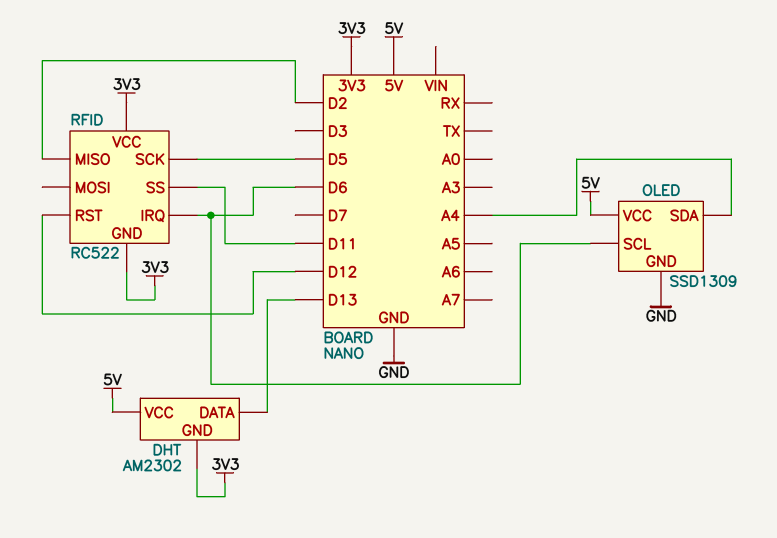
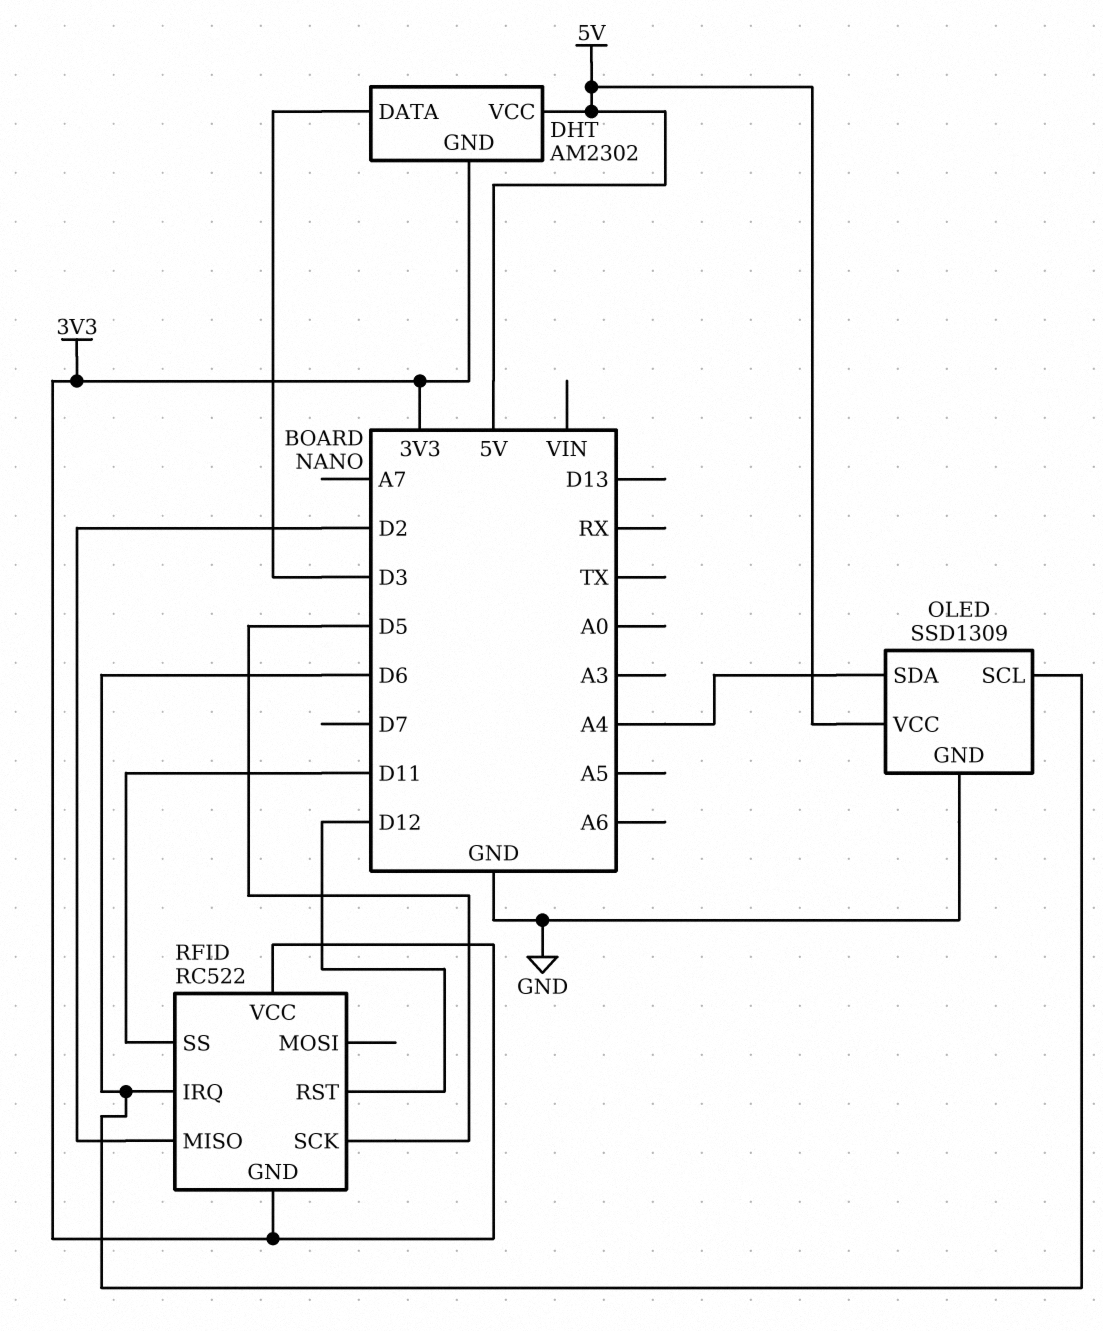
DHT pin DATA: D13 -> D3

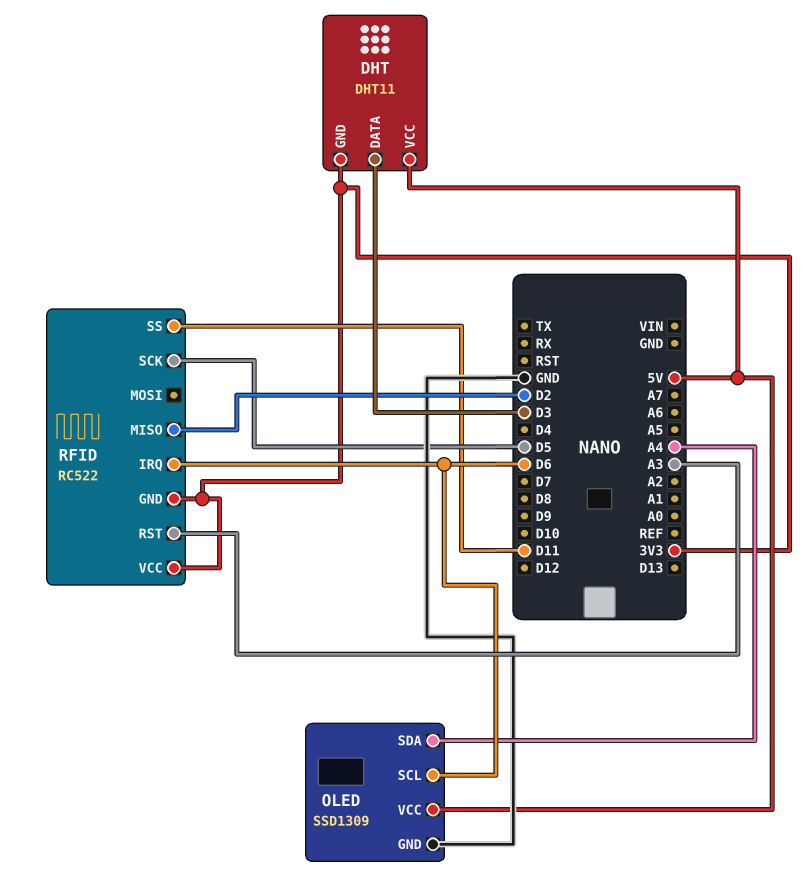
DHT: AM2302 -> DHT11
RFID pin RST: D12 -> A3

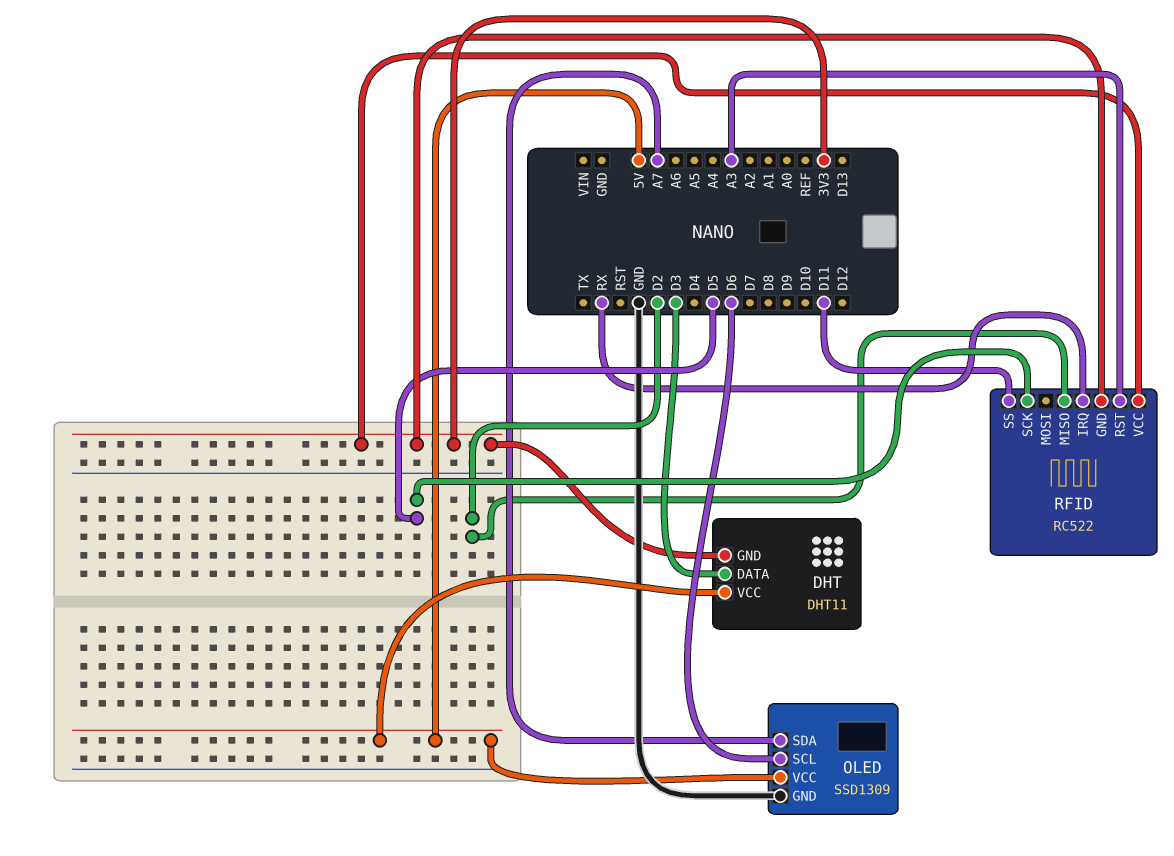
OLED pin SDA: A4 -> A7
RFID pin IRQ: D6 -> RX

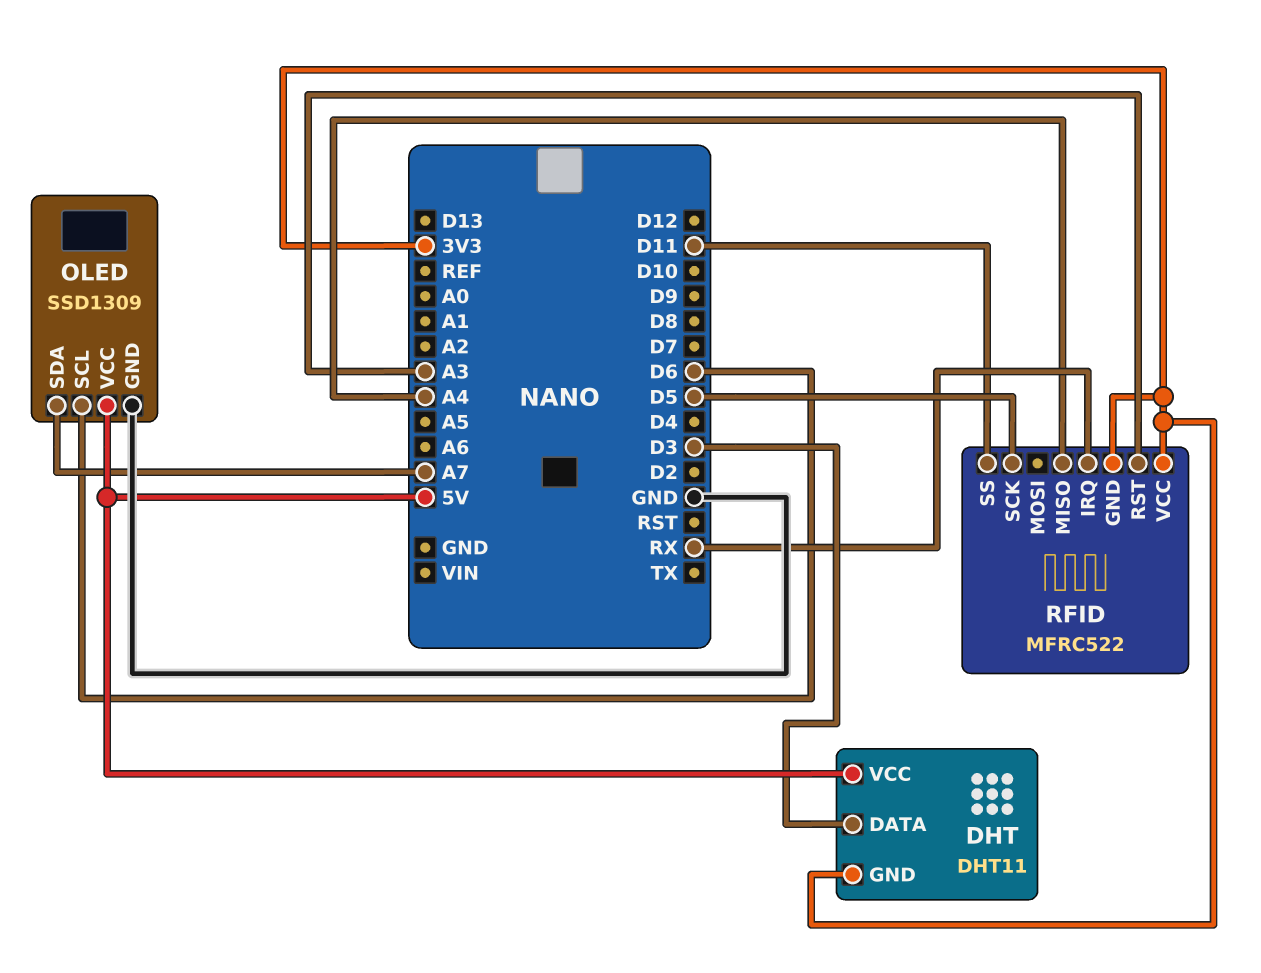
RFID: RC522 -> MFRC522
RFID pin MISO: D2 -> A4

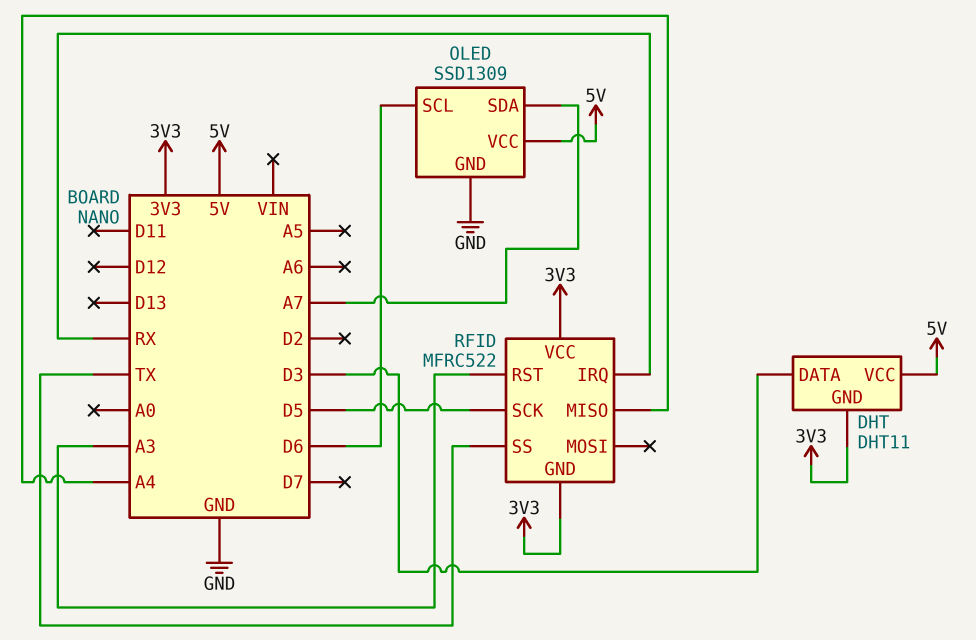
RFID pin SS: D11 -> TX

